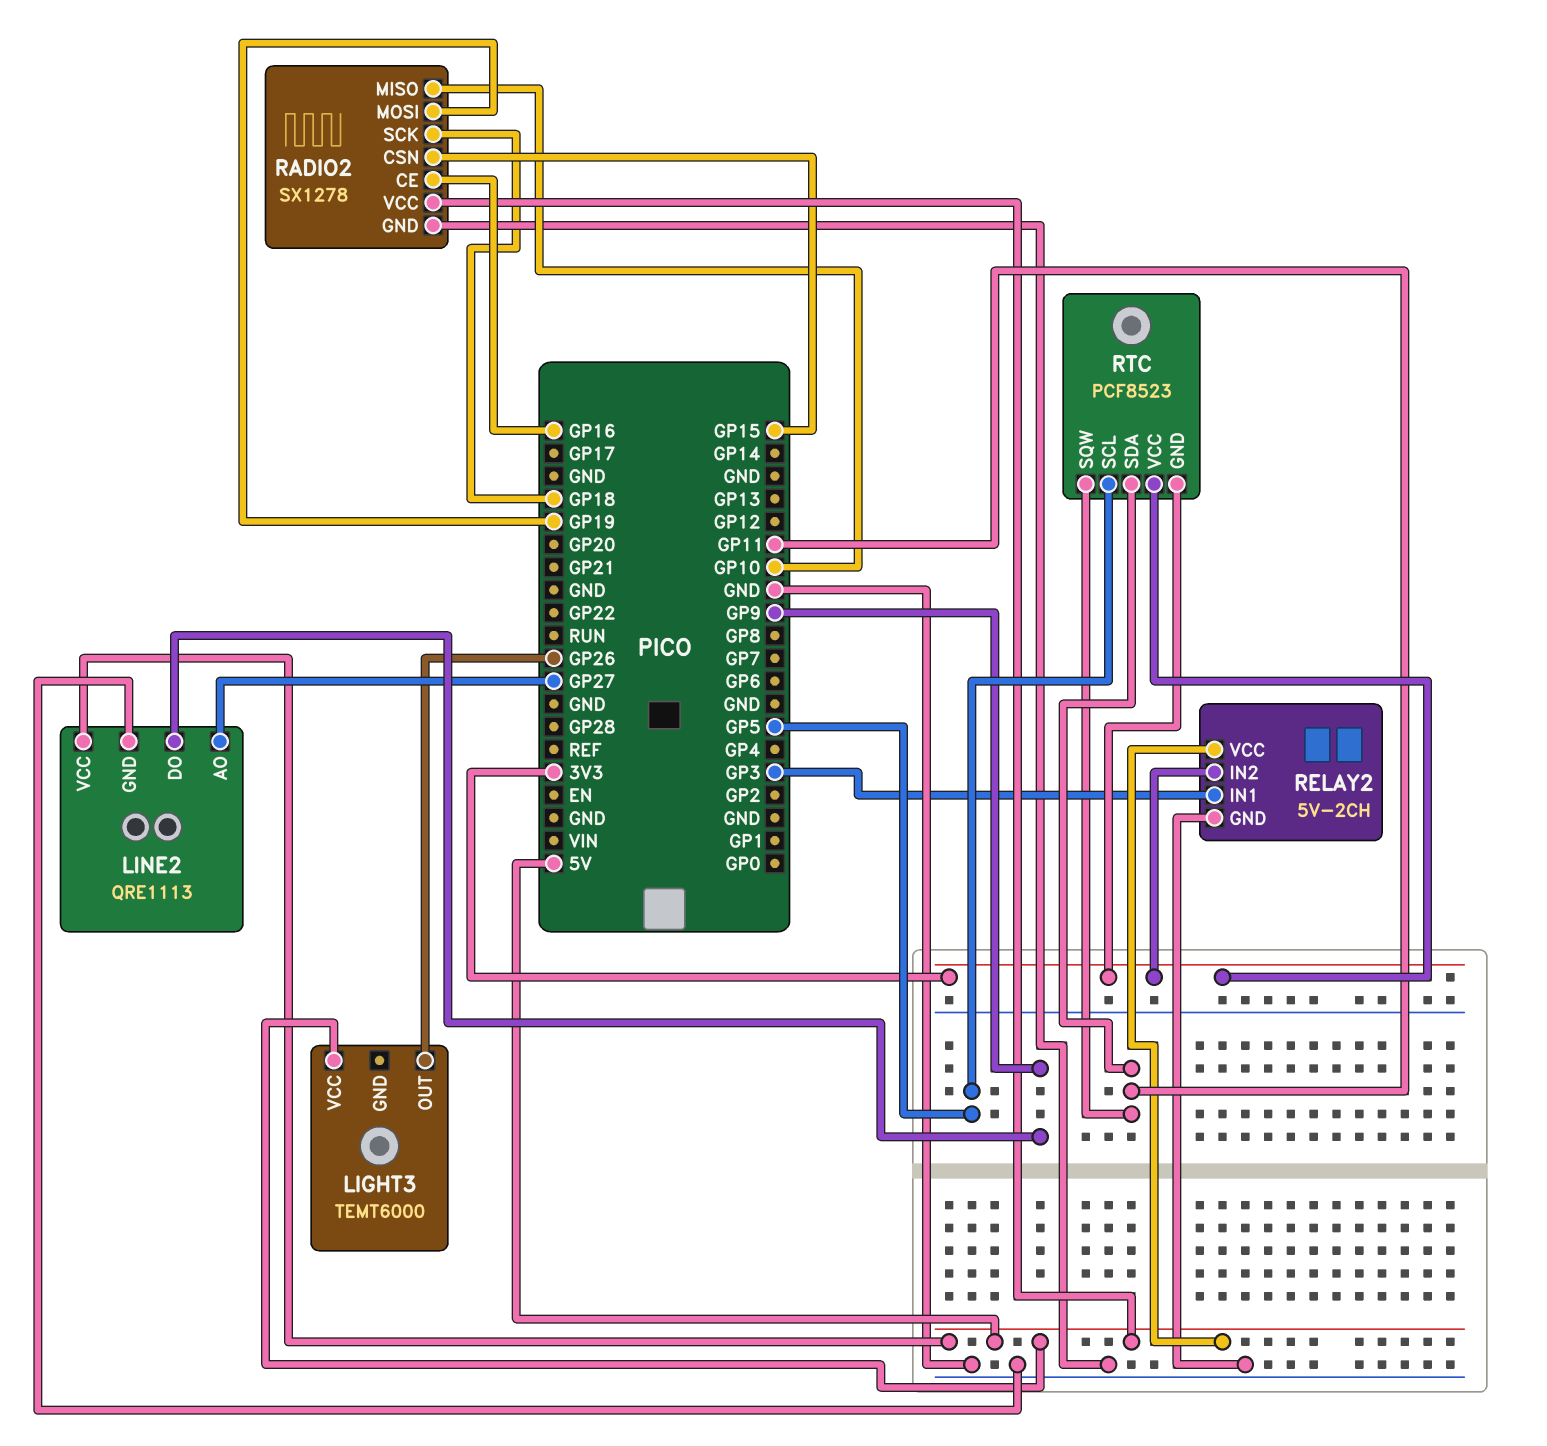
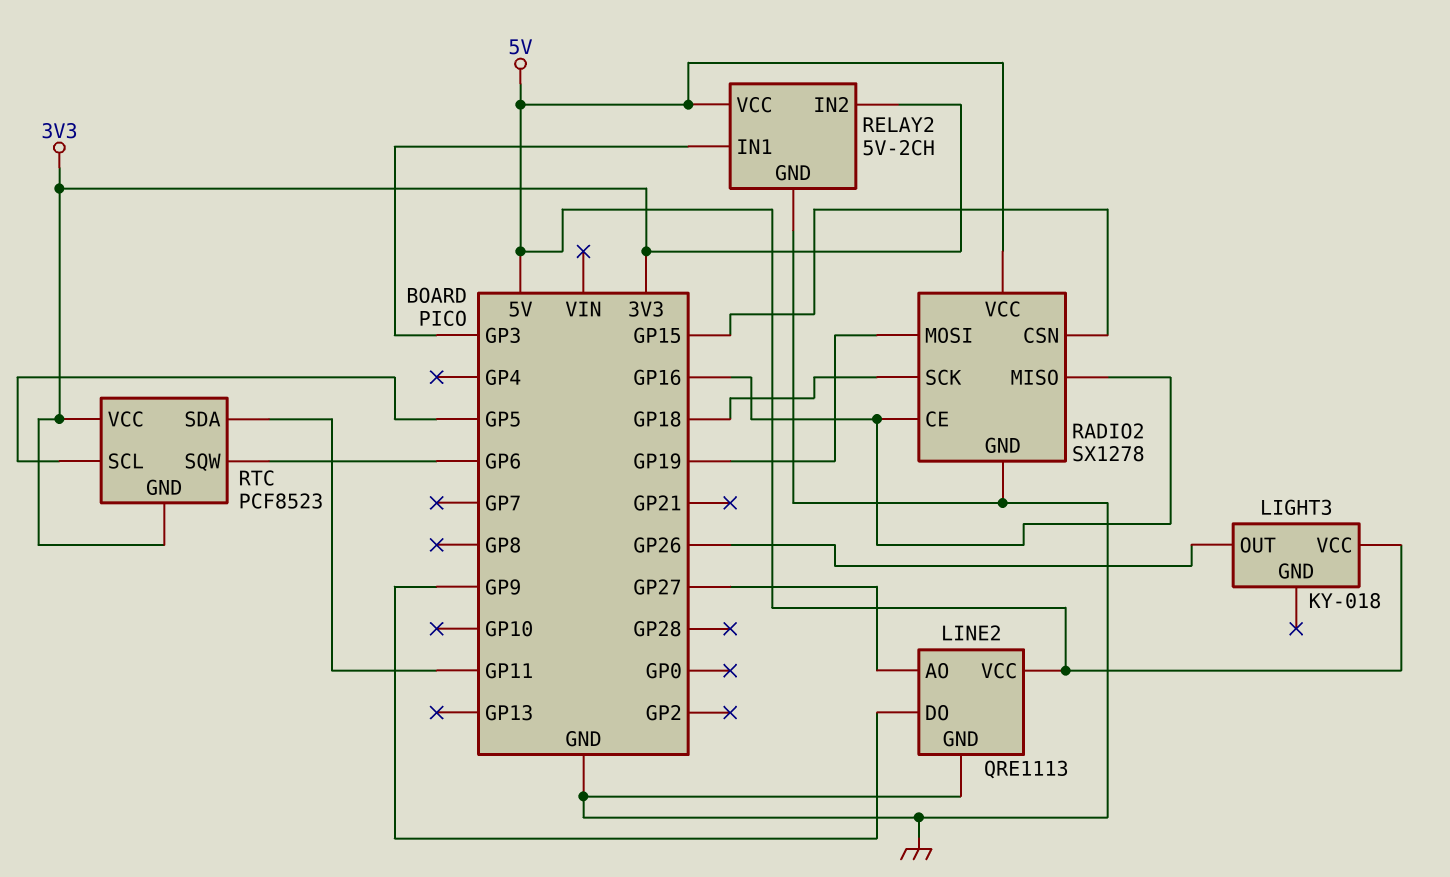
LIGHT3: TEMT6000 -> KY-018
RADIO2 pin MISO: GP10 -> GP16
RTC pin SQW: GP11 -> GP6

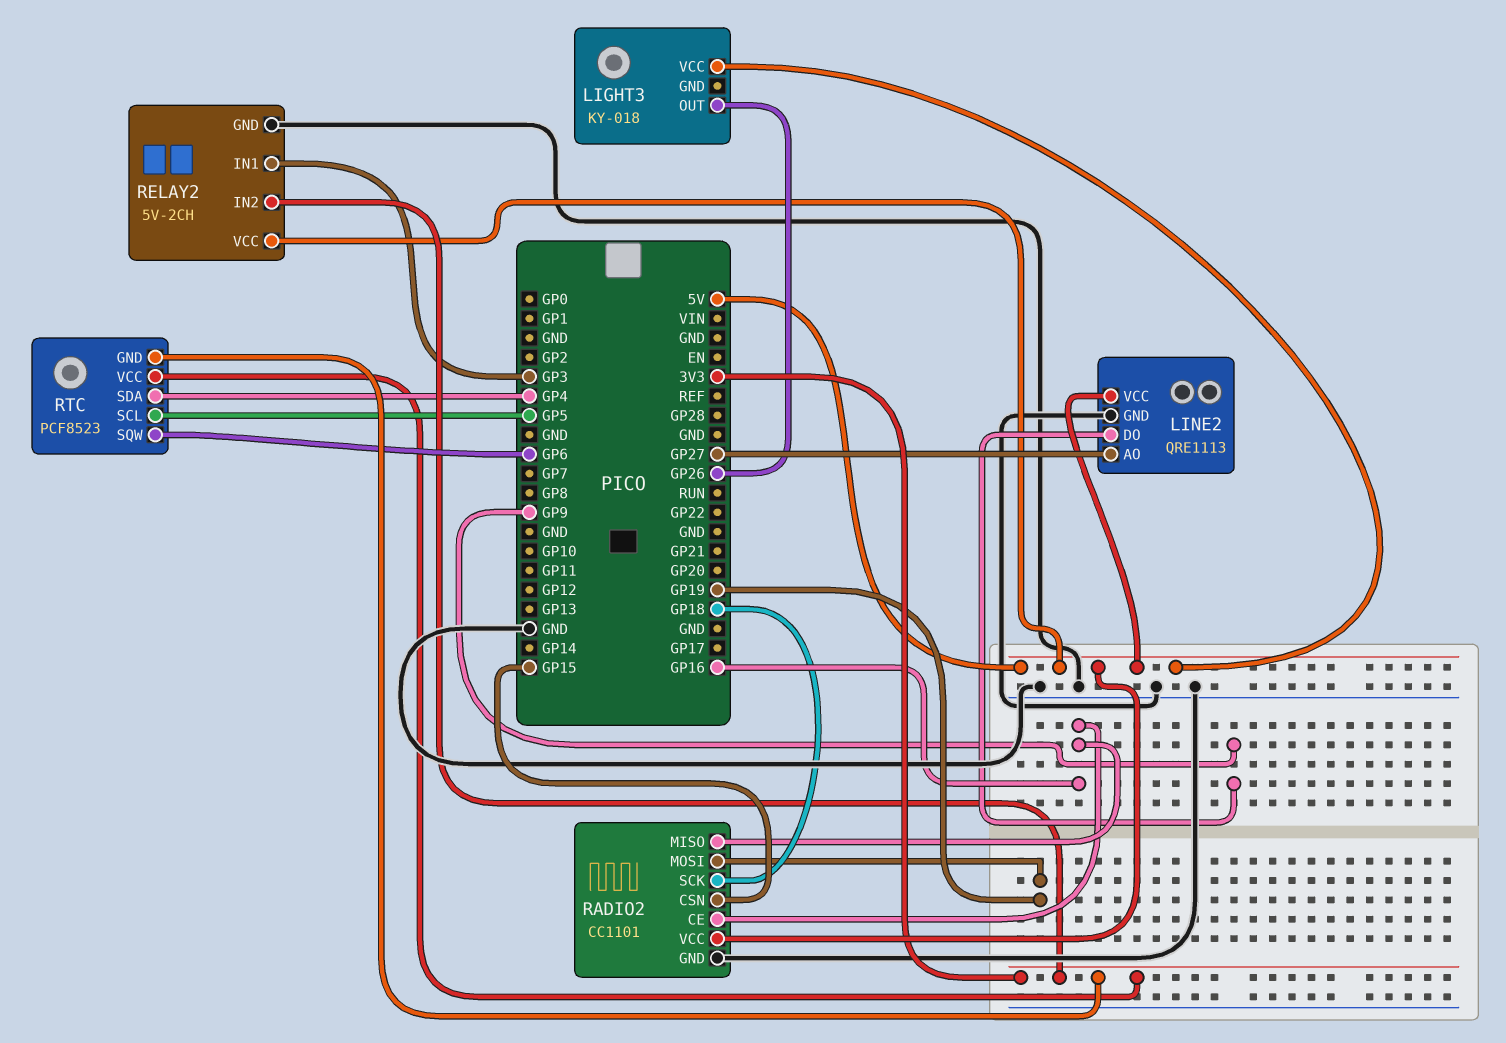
RADIO2: SX1278 -> CC1101
RTC pin SDA: GP11 -> GP4

